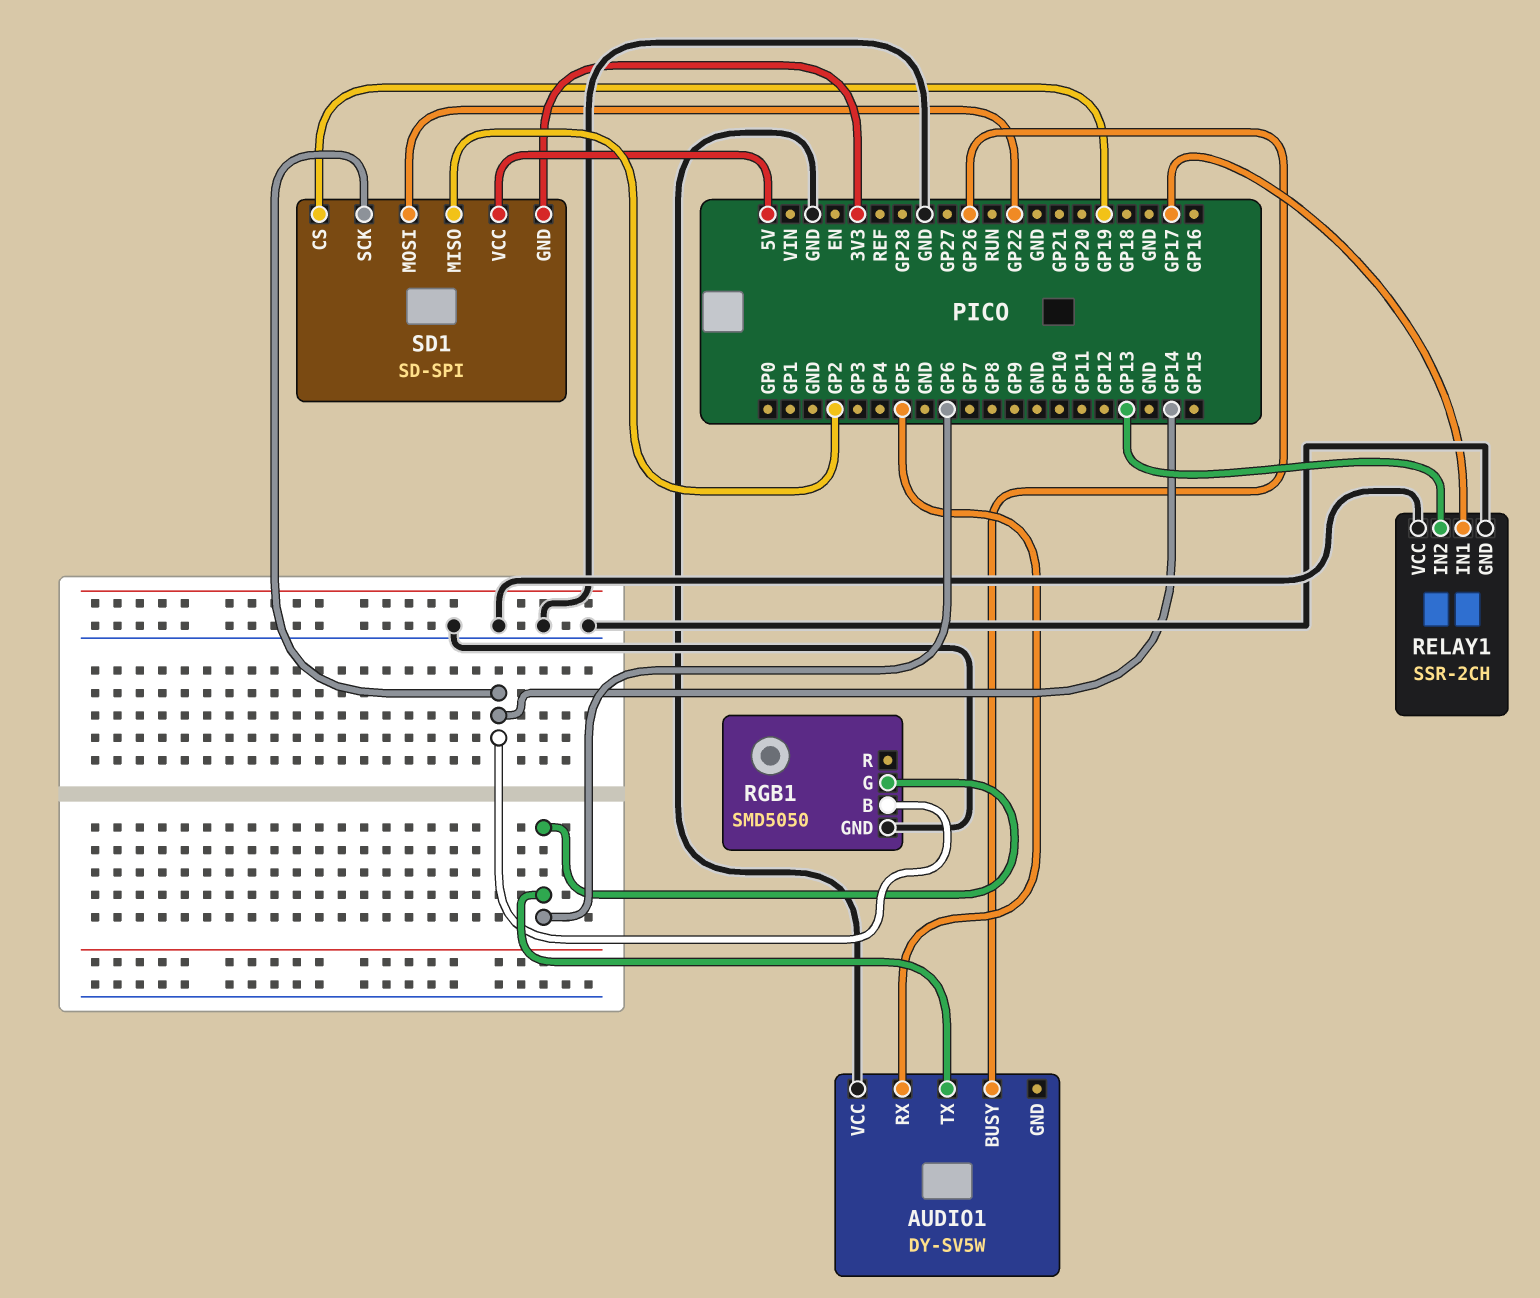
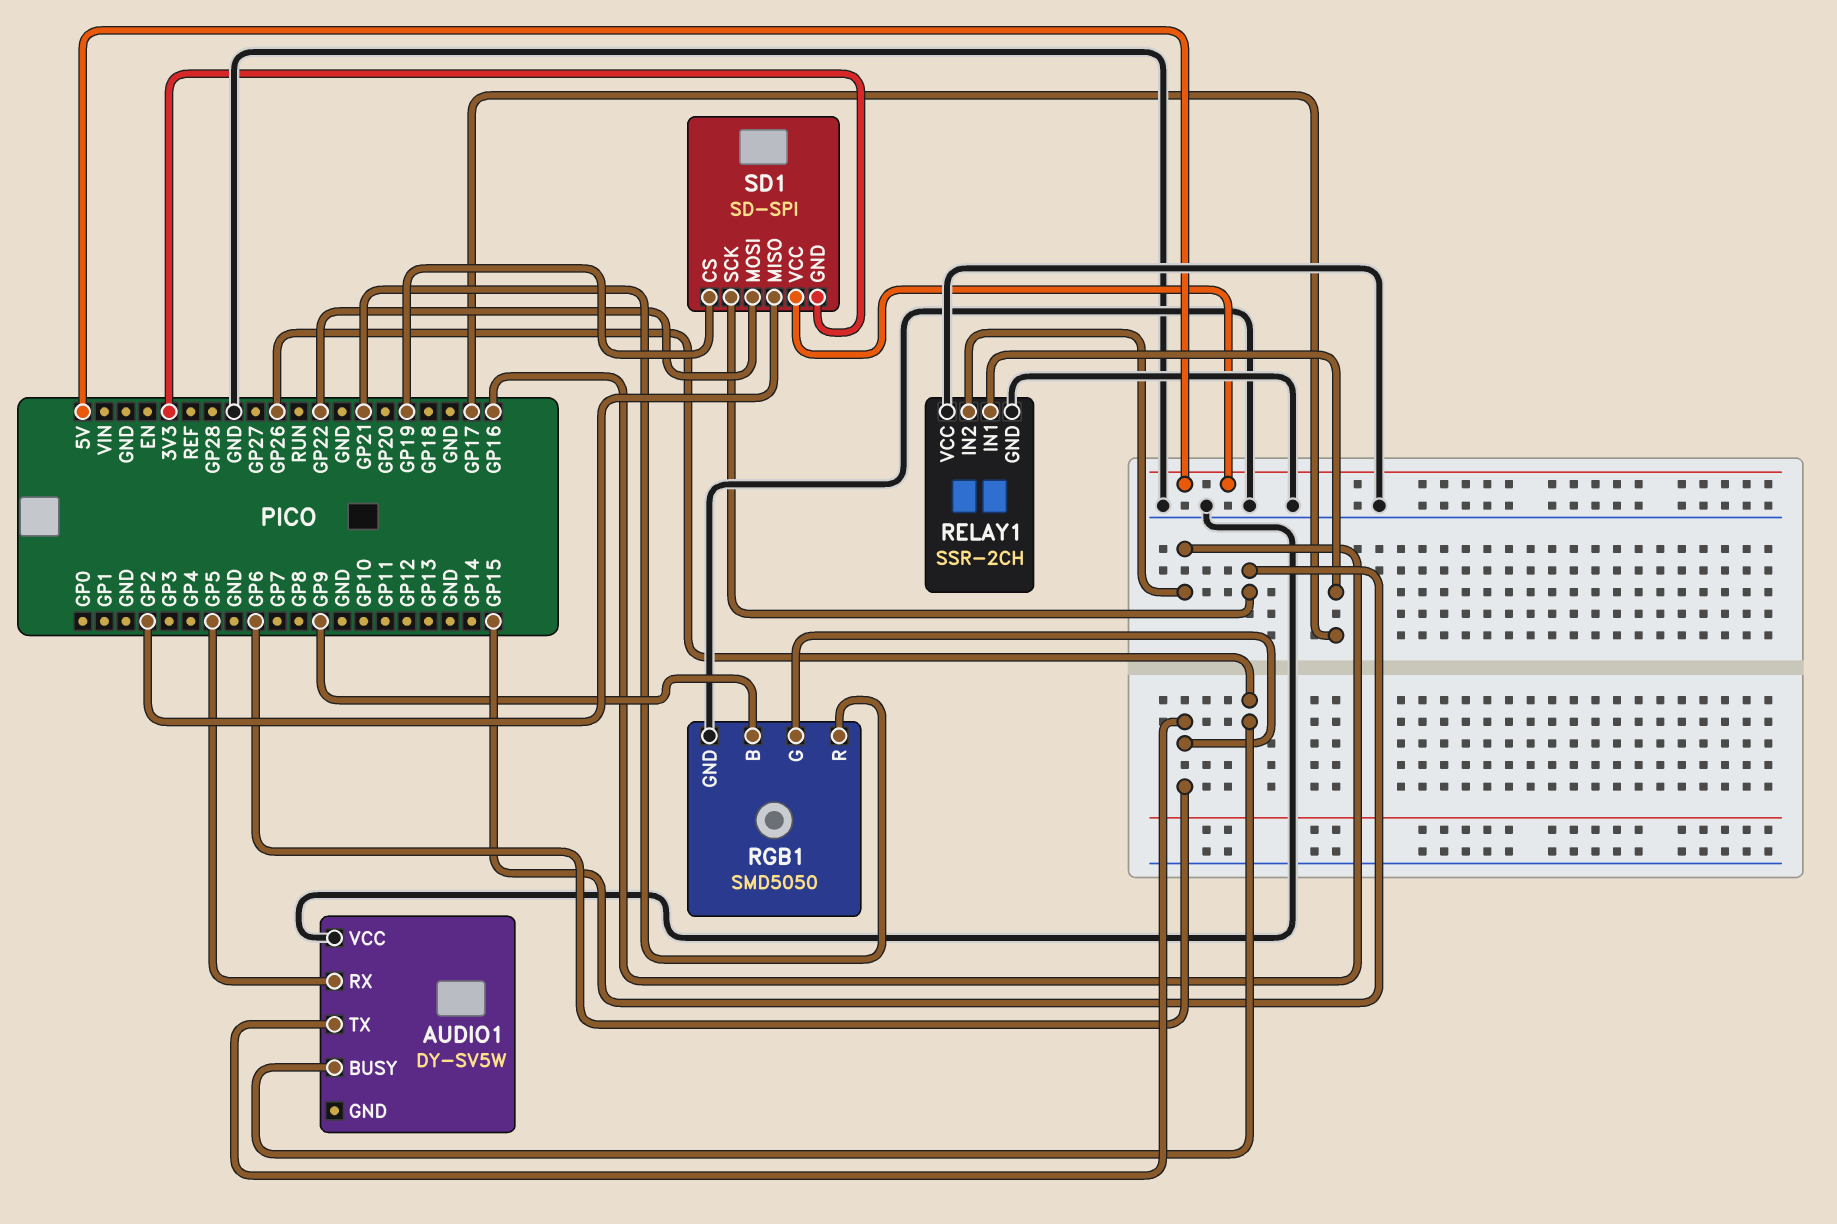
RELAY1 pin IN2: GP13 -> GP16
RGB1 pin B: GP14 -> GP9
RGB1 pin R: none -> GP21
SD1 pin SCK: GP14 -> GP15

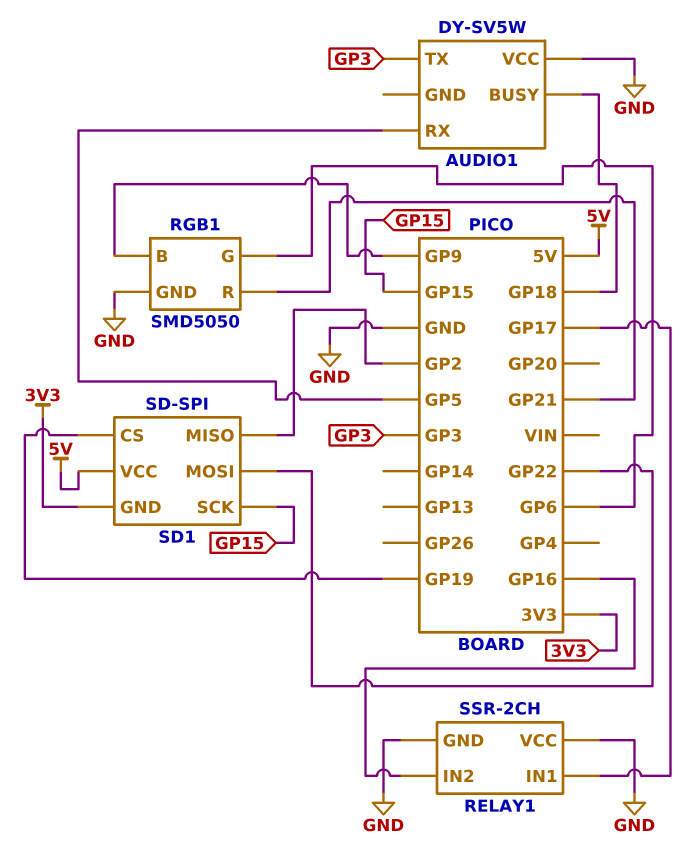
AUDIO1 pin BUSY: GP26 -> GP18
AUDIO1 pin TX: GP6 -> GP3

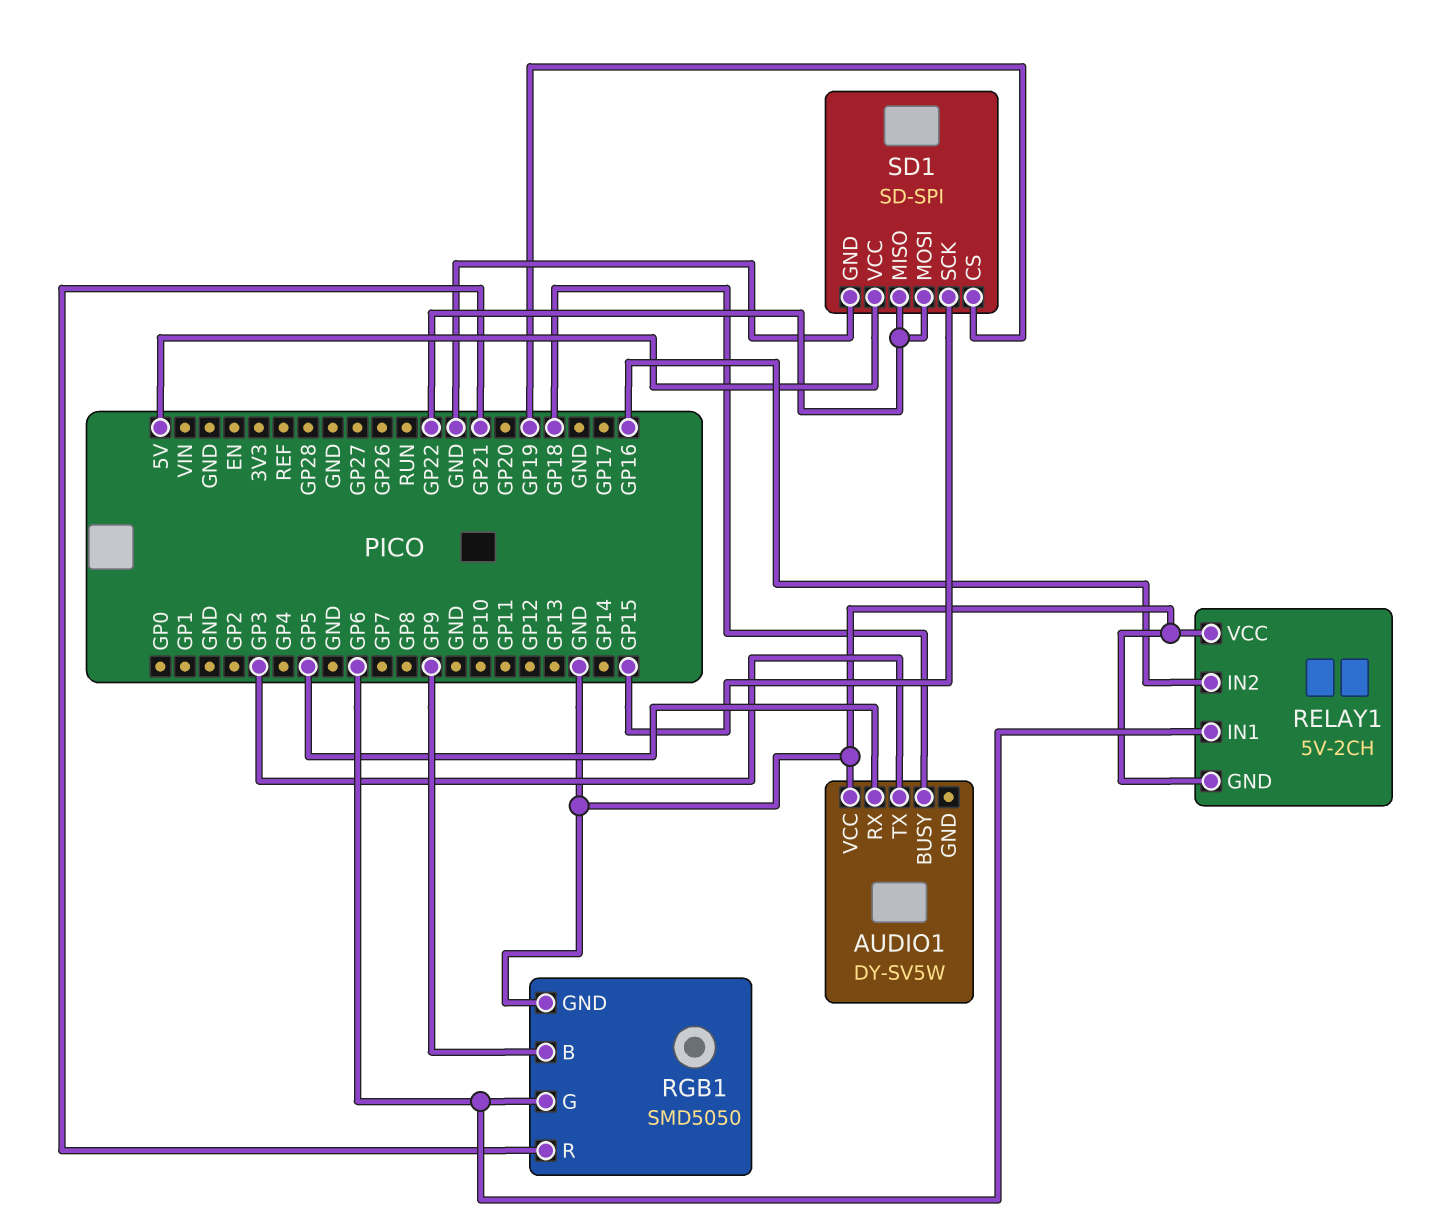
RELAY1: SSR-2CH -> 5V-2CH
RELAY1 pin IN1: GP17 -> GP6
SD1 pin GND: 3V3 -> GND
SD1 pin MISO: GP2 -> GP22

